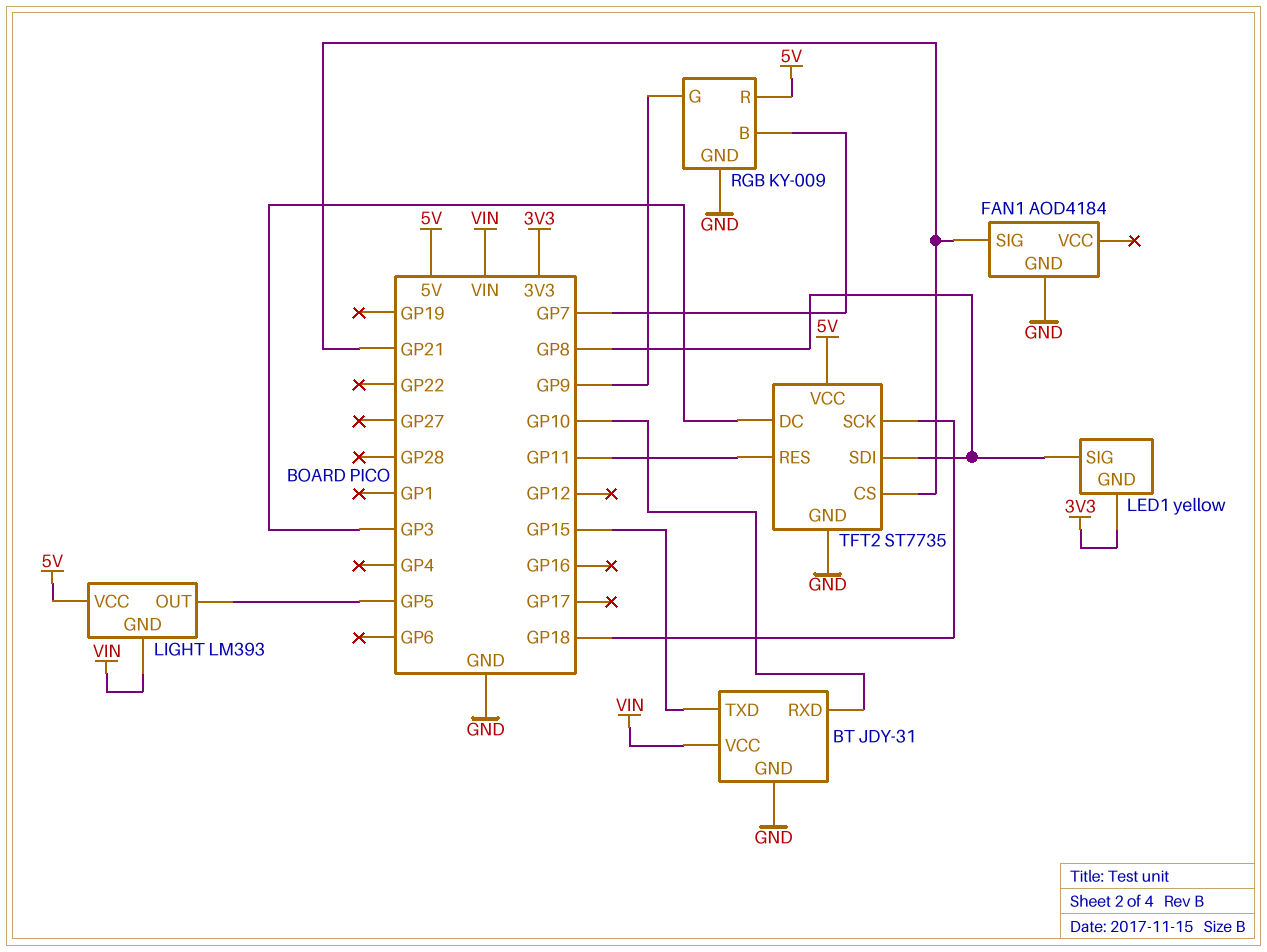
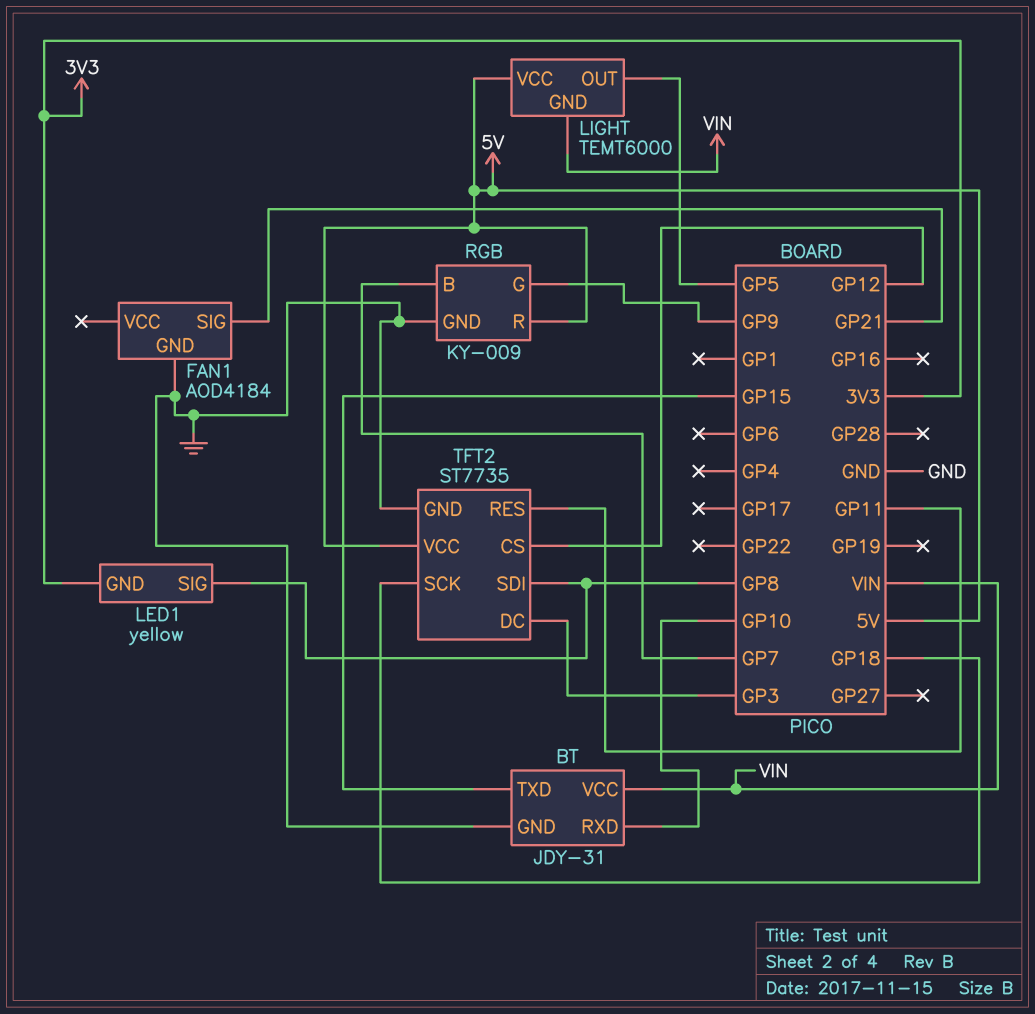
LIGHT: LM393 -> TEMT6000
TFT2 pin CS: GP21 -> GP12

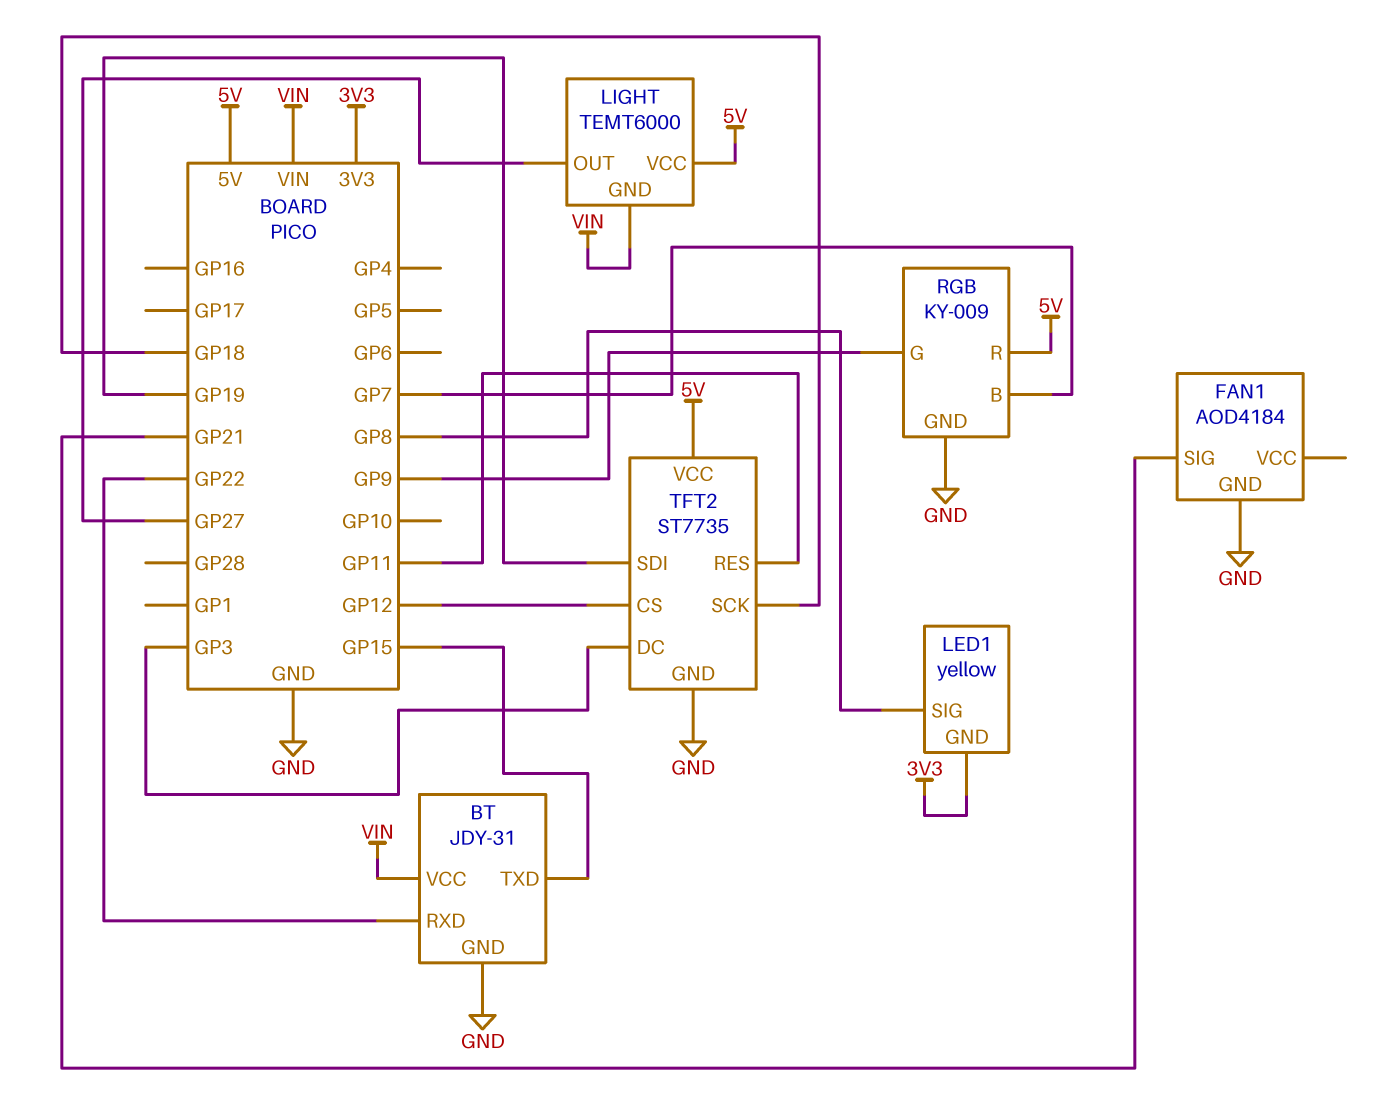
BT pin RXD: GP10 -> GP22
LIGHT pin OUT: GP5 -> GP27
TFT2 pin SDI: GP8 -> GP19

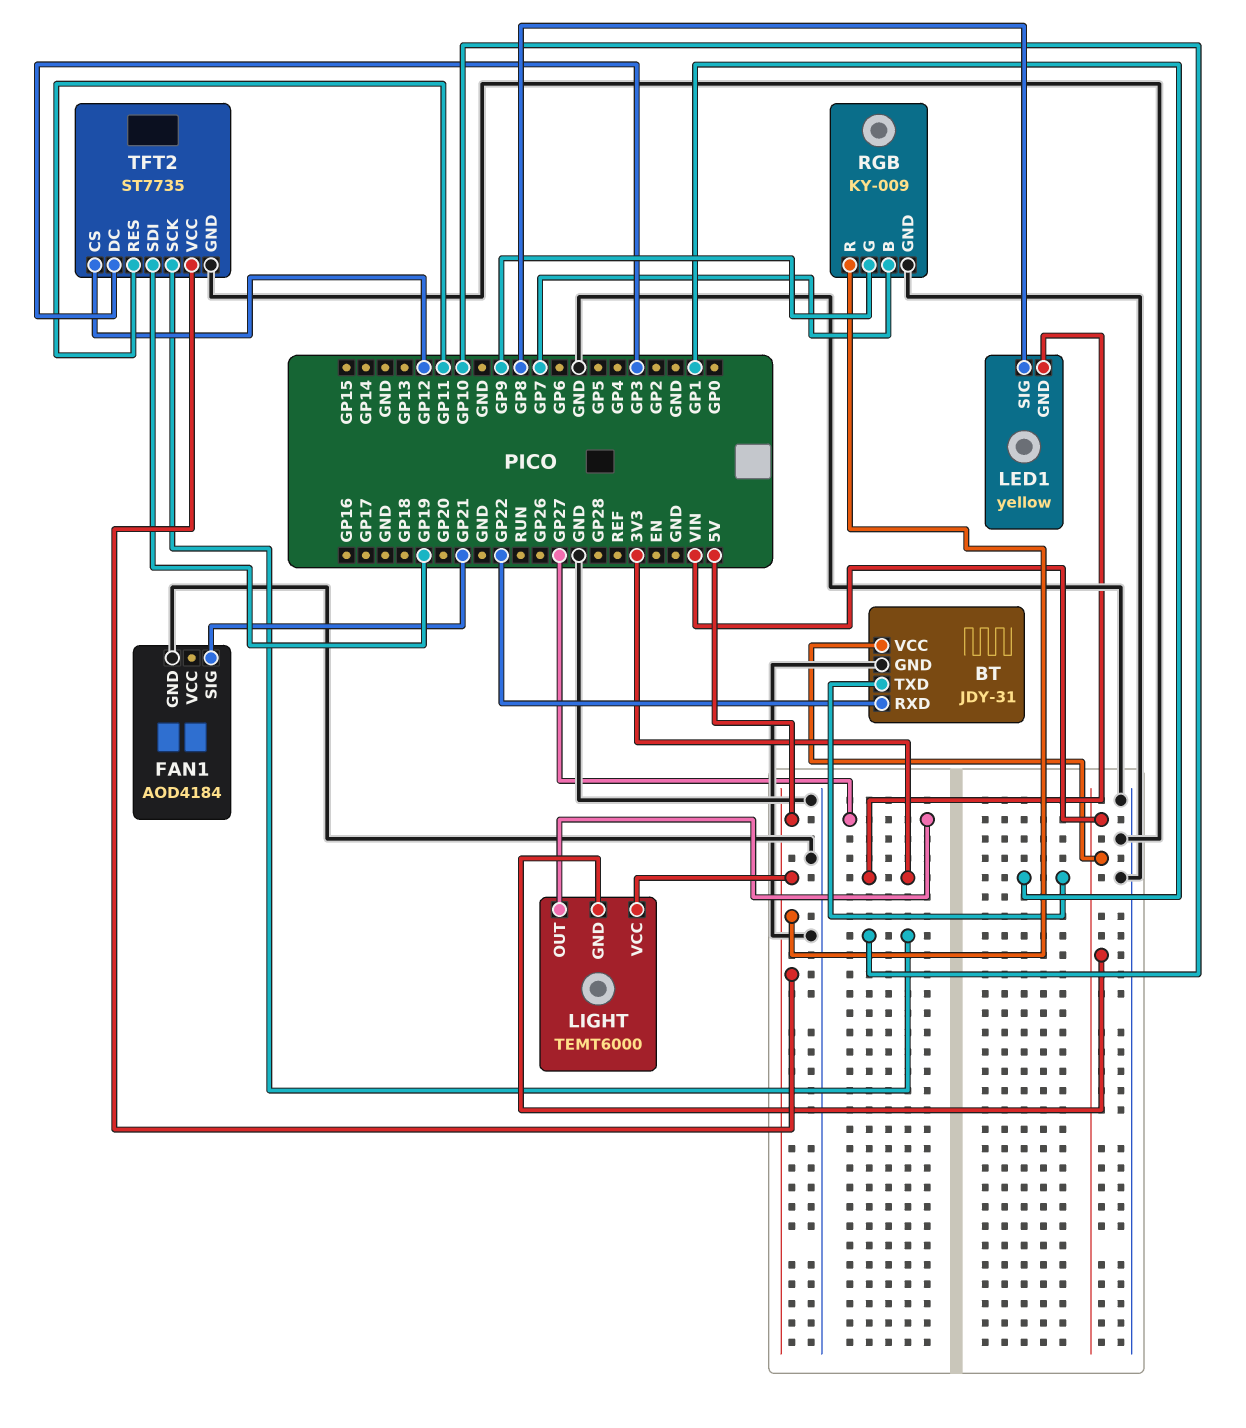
BT pin TXD: GP15 -> GP1
TFT2 pin SCK: GP18 -> GP10

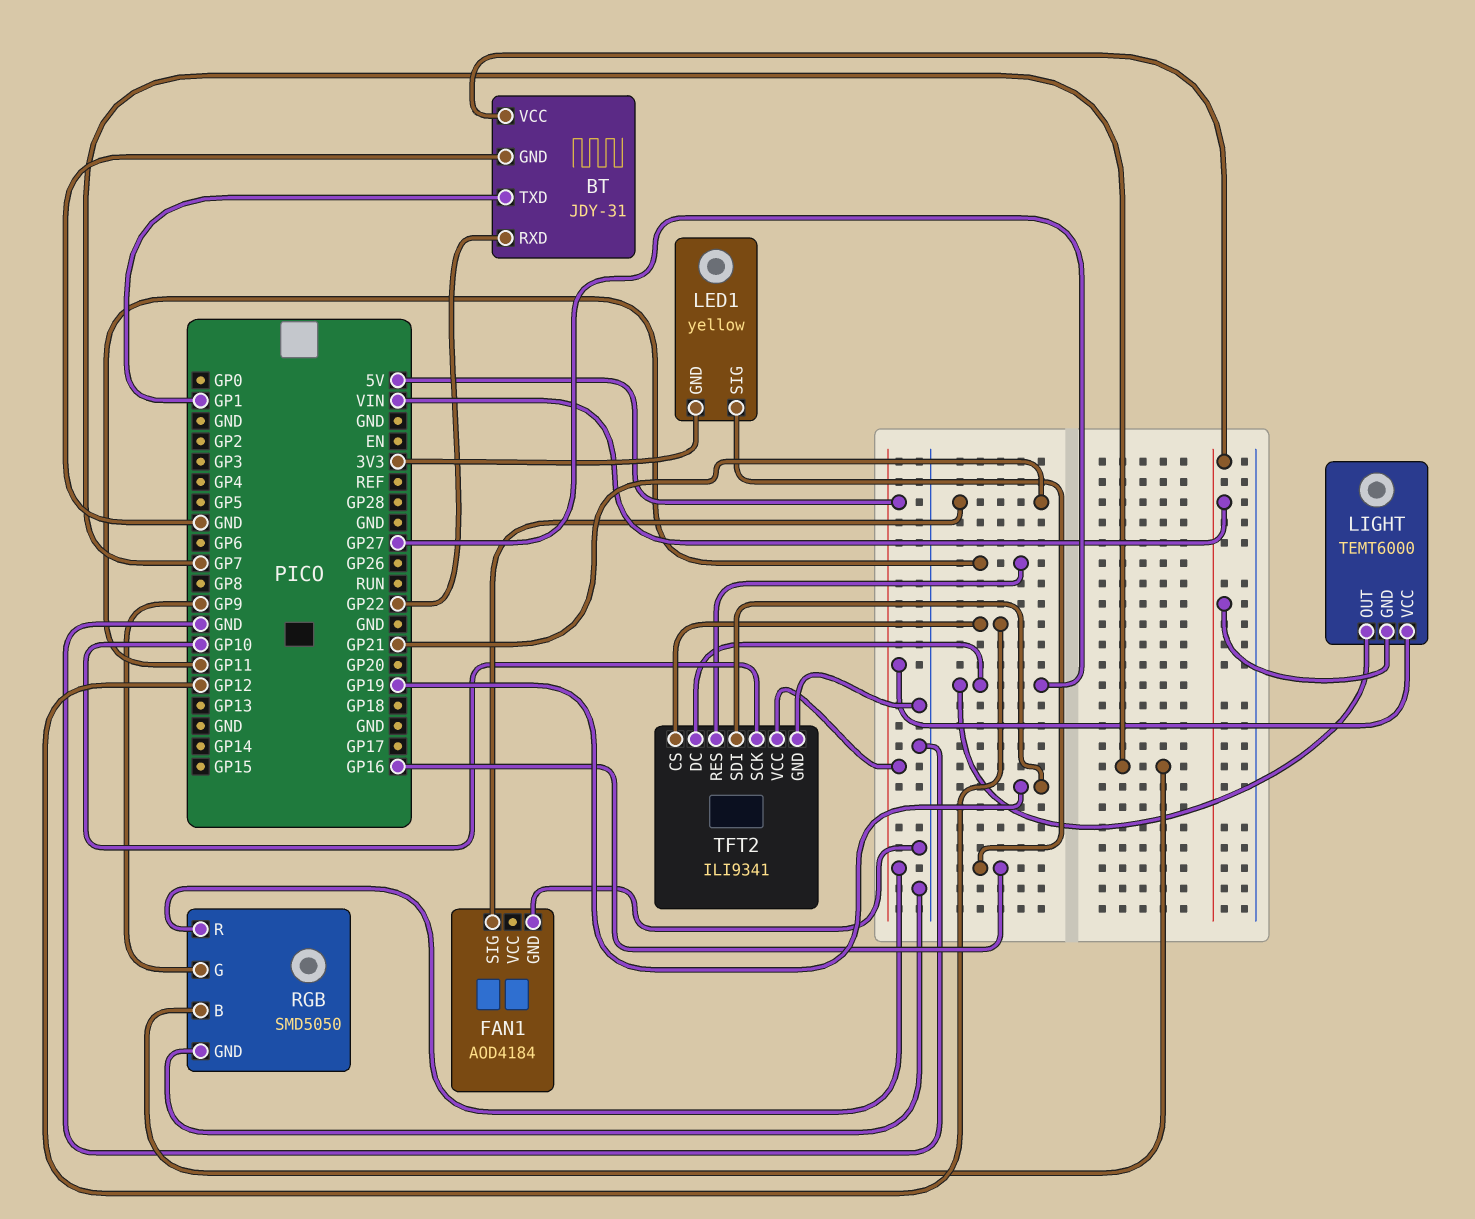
LED1 pin SIG: GP8 -> GP16
RGB: KY-009 -> SMD5050
TFT2: ST7735 -> ILI9341
TFT2 pin DC: GP3 -> GP27

